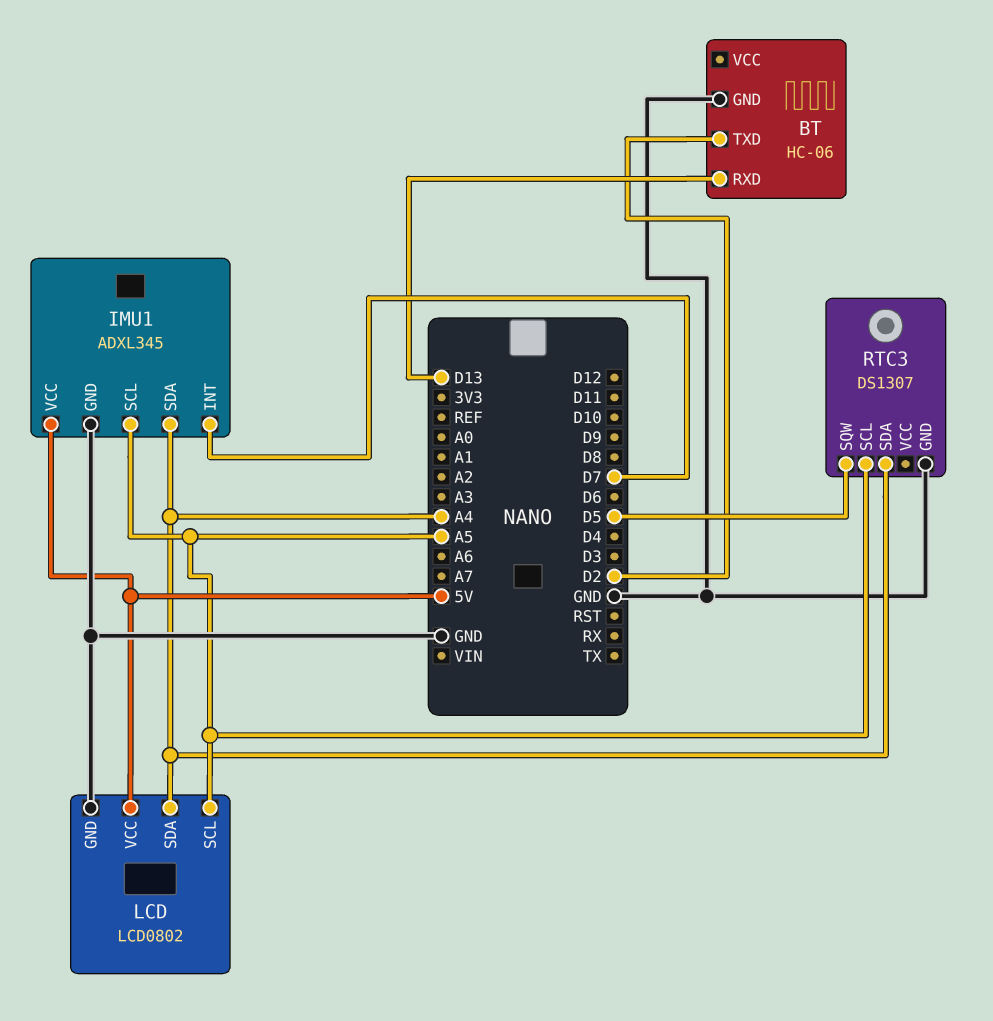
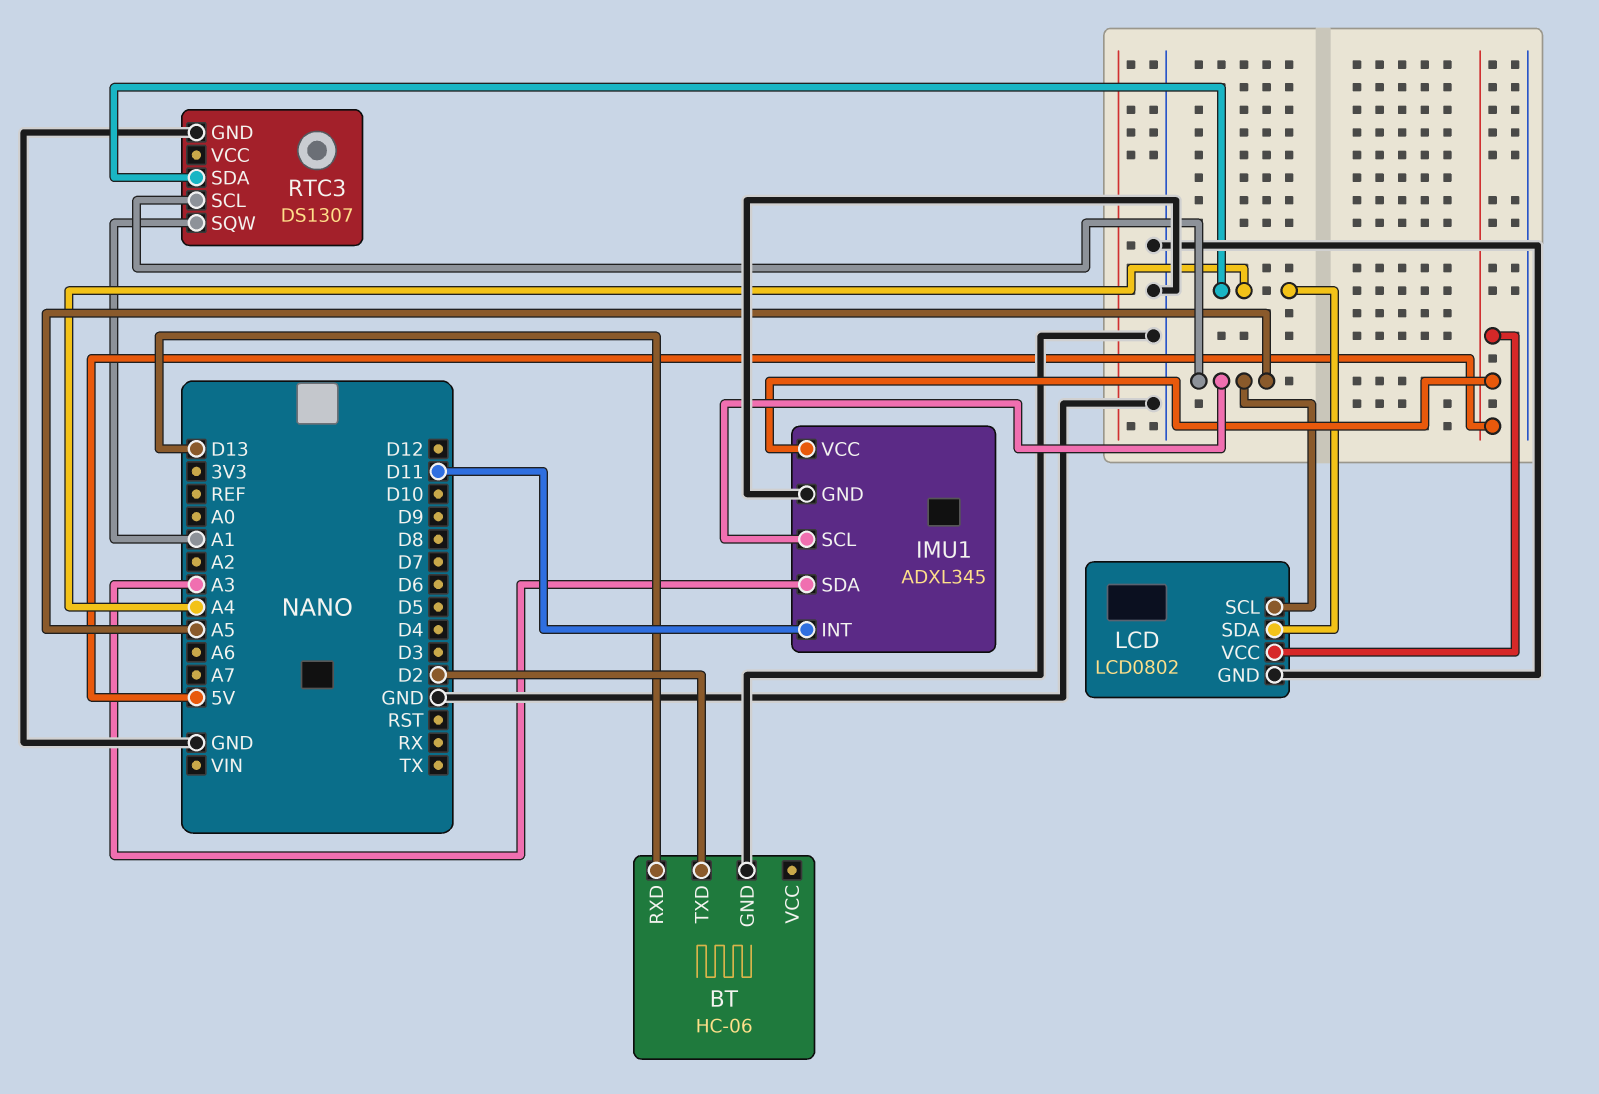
IMU1 pin INT: D7 -> D11
IMU1 pin SDA: A4 -> A3
RTC3 pin SQW: D5 -> A1

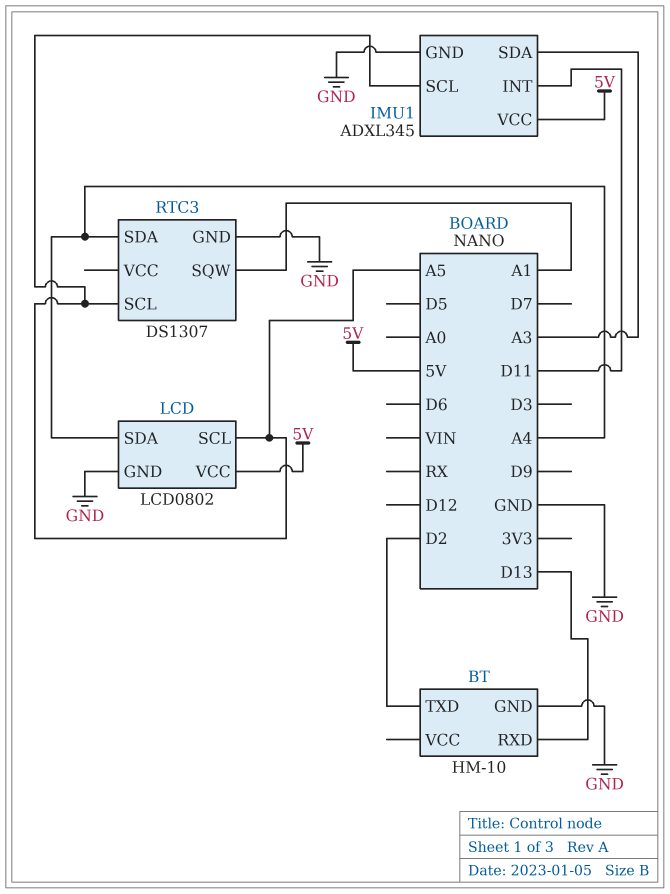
BT: HC-06 -> HM-10

